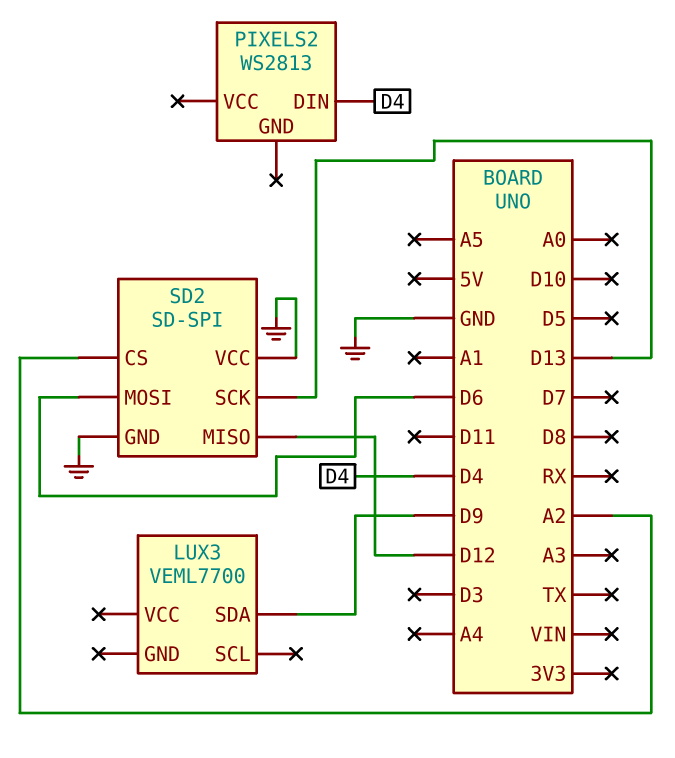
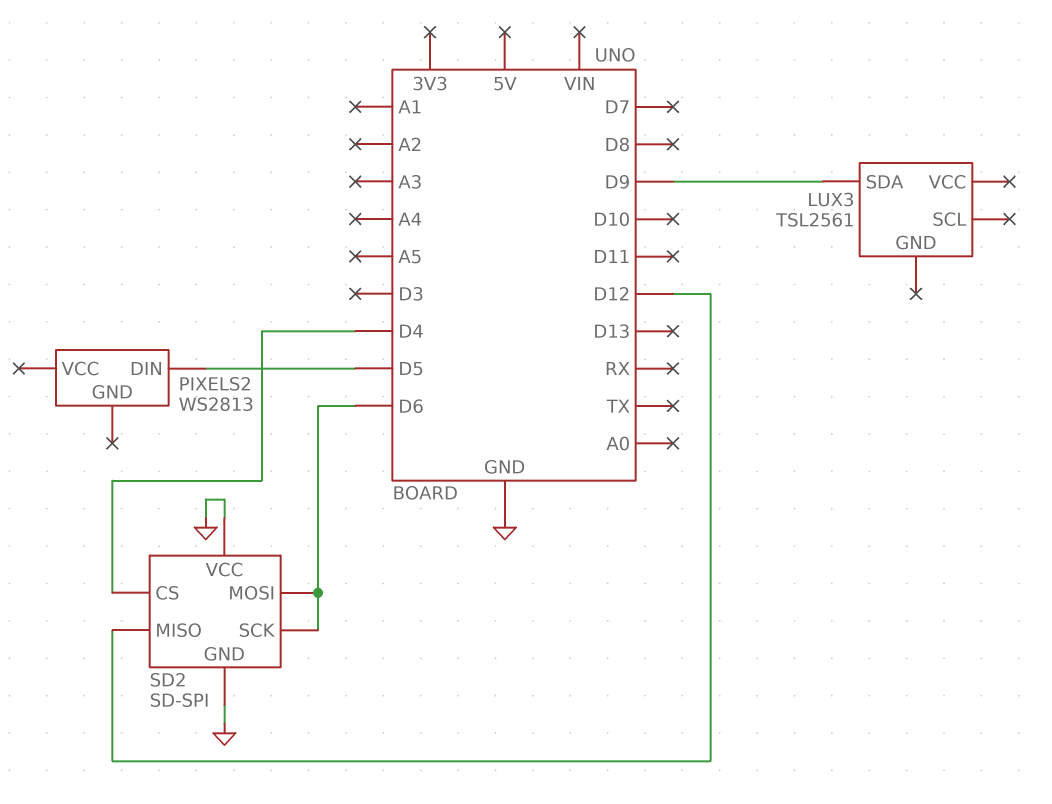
LUX3: VEML7700 -> TSL2561
PIXELS2 pin DIN: D4 -> D5
SD2 pin CS: A2 -> D4
SD2 pin SCK: D13 -> D6

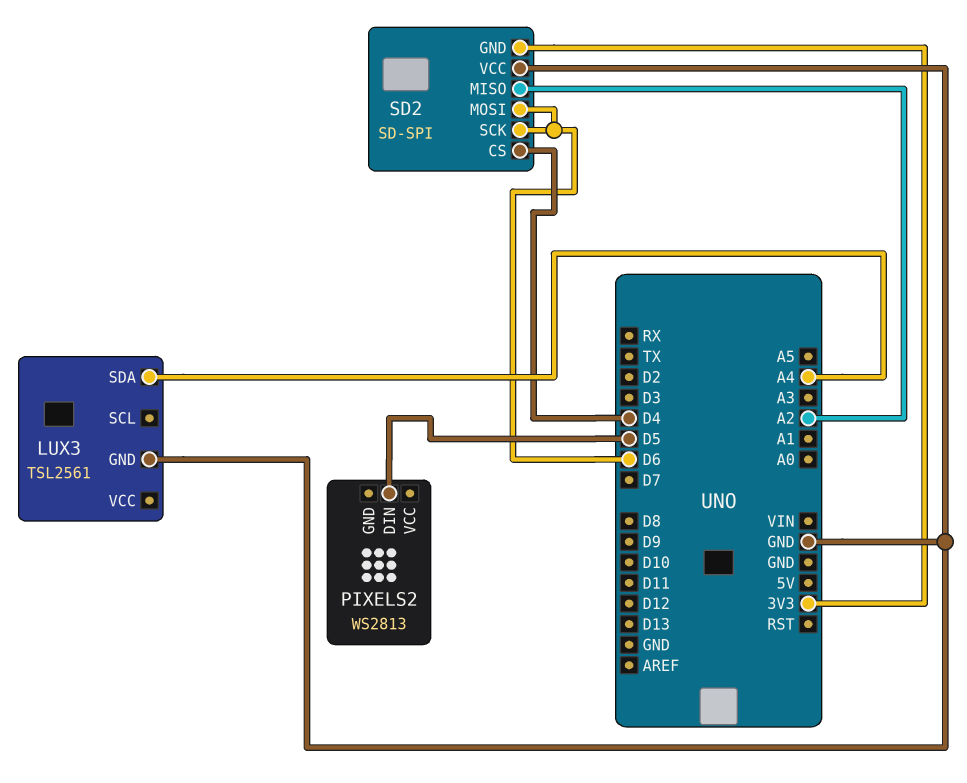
LUX3 pin GND: none -> GND
LUX3 pin SDA: D9 -> A4
SD2 pin GND: GND -> 3V3
SD2 pin MISO: D12 -> A2

